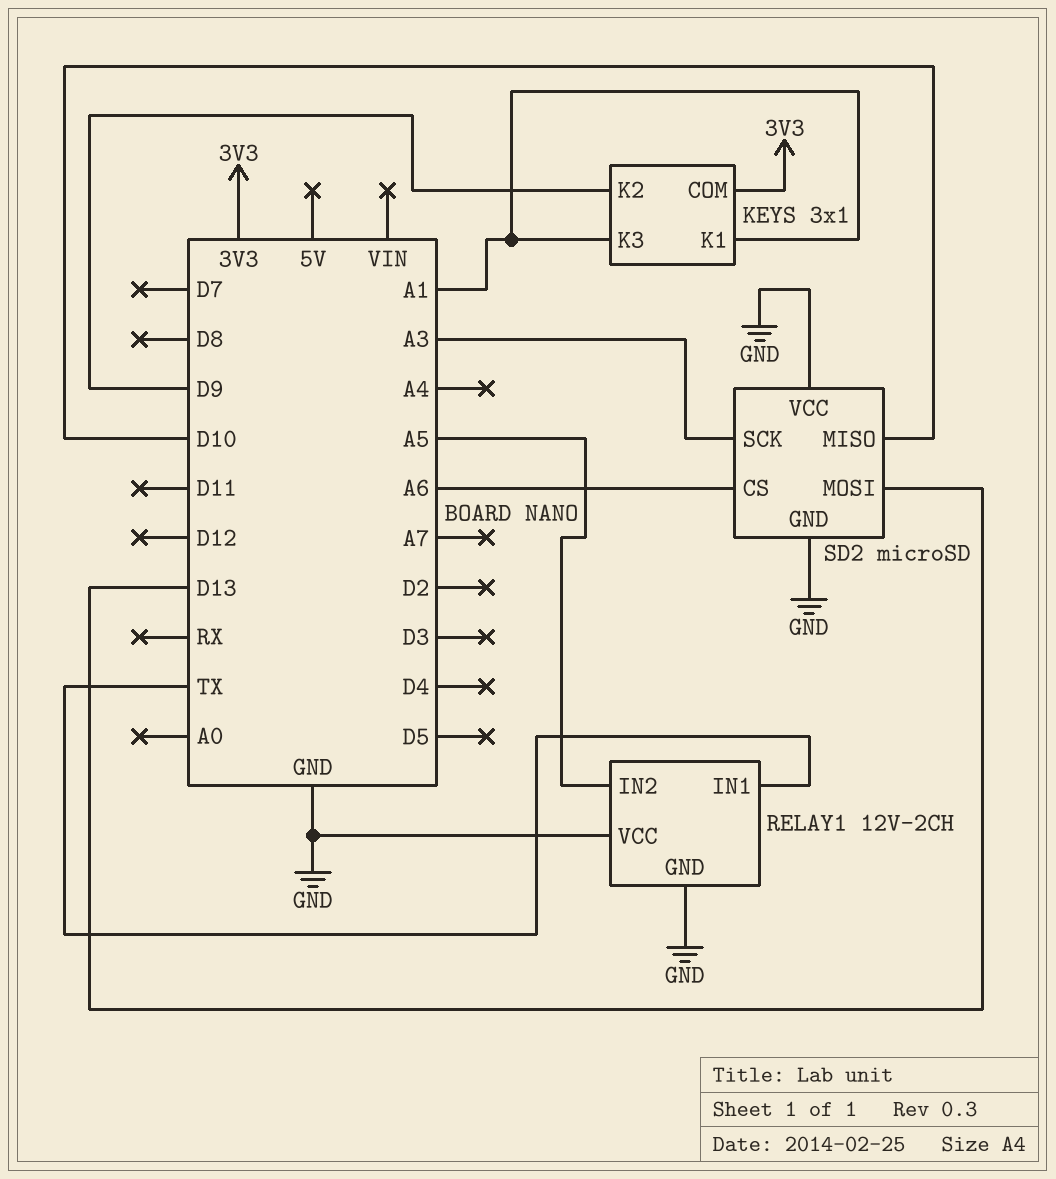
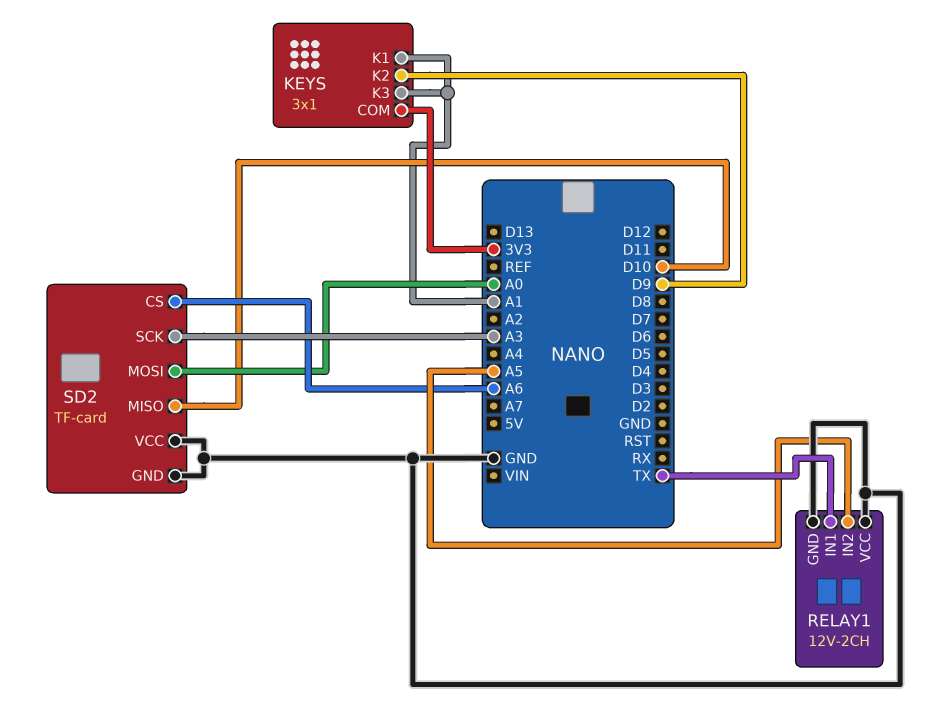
SD2: microSD -> TF-card
SD2 pin MOSI: D13 -> A0

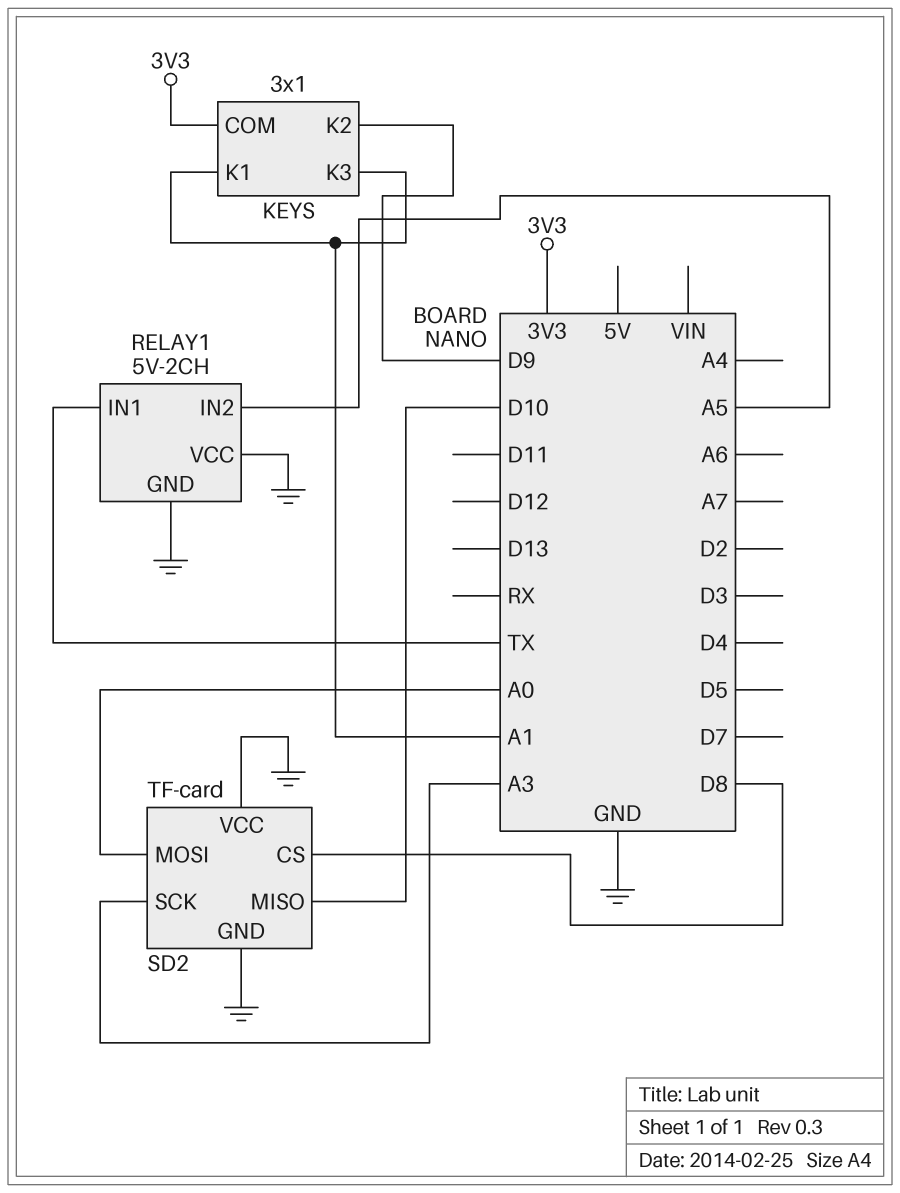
RELAY1: 12V-2CH -> 5V-2CH
SD2 pin CS: A6 -> D8

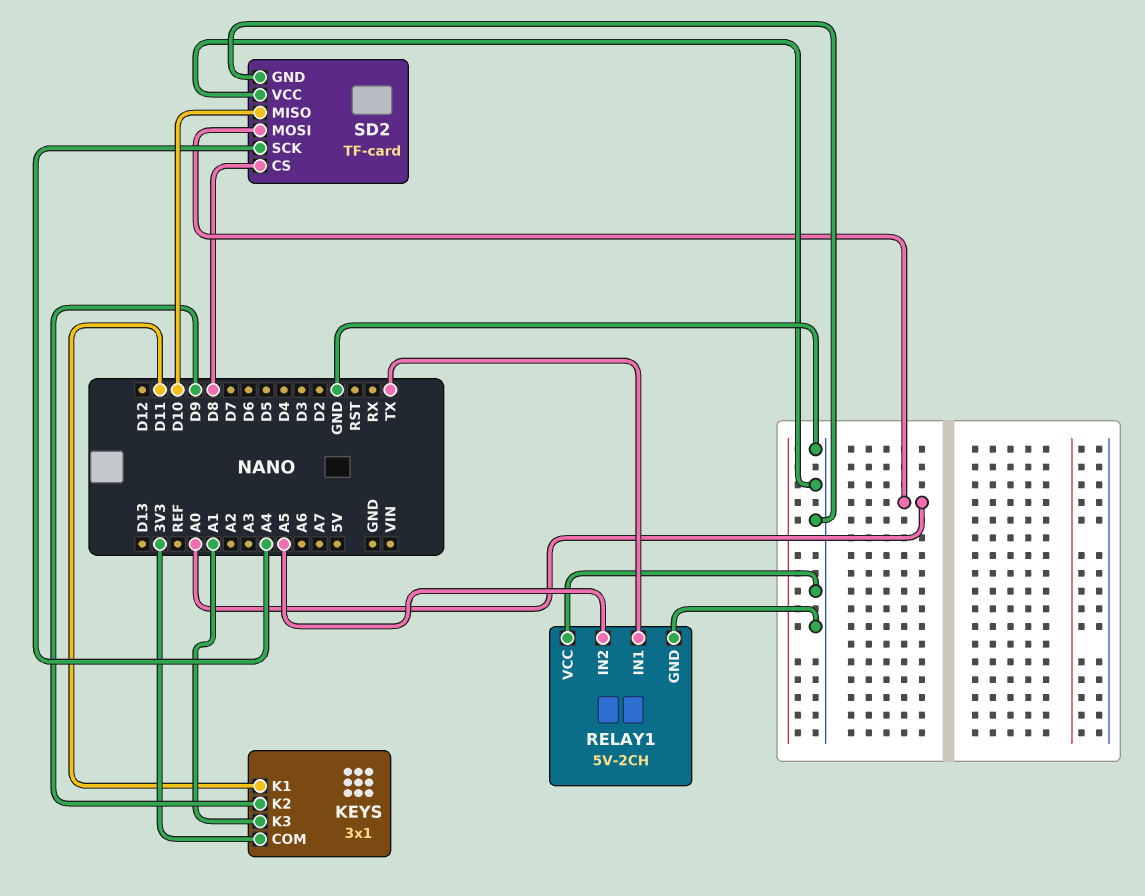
KEYS pin K1: A1 -> D11
SD2 pin SCK: A3 -> A4

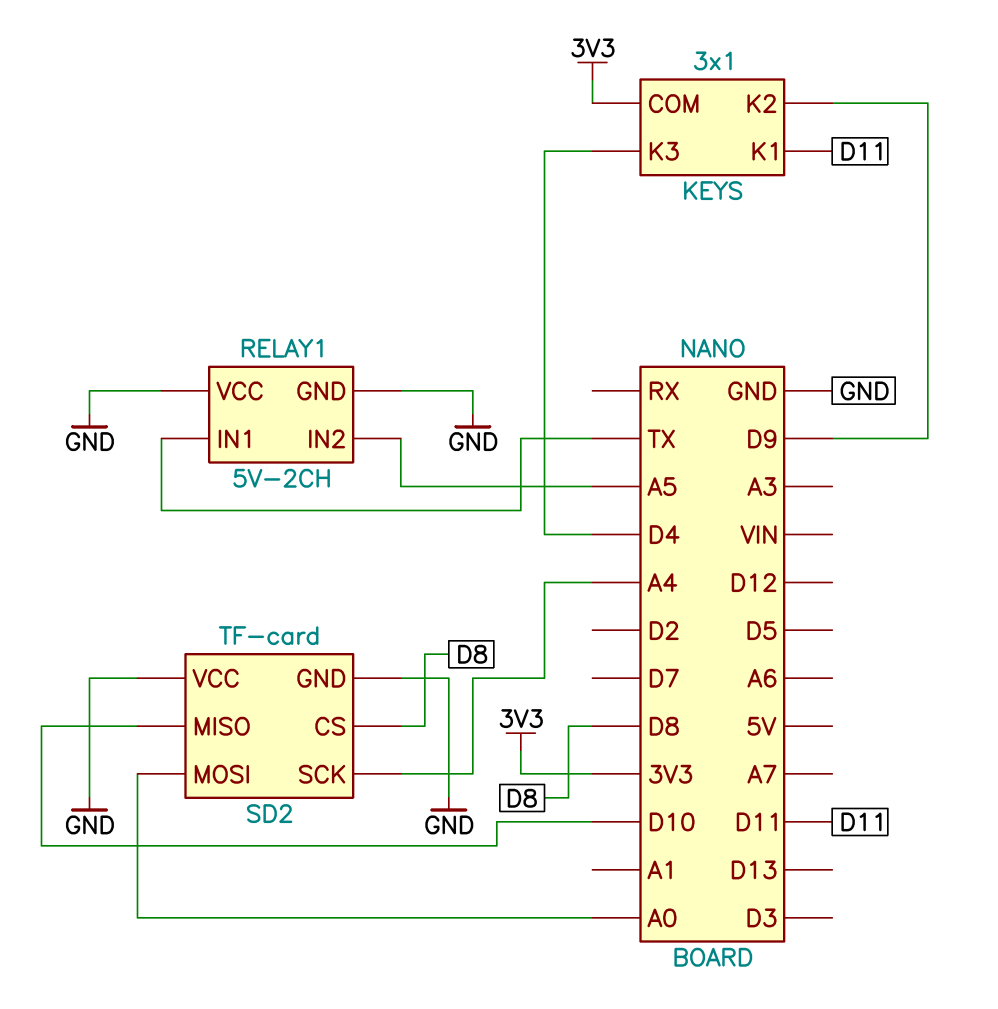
KEYS pin K3: A1 -> D4

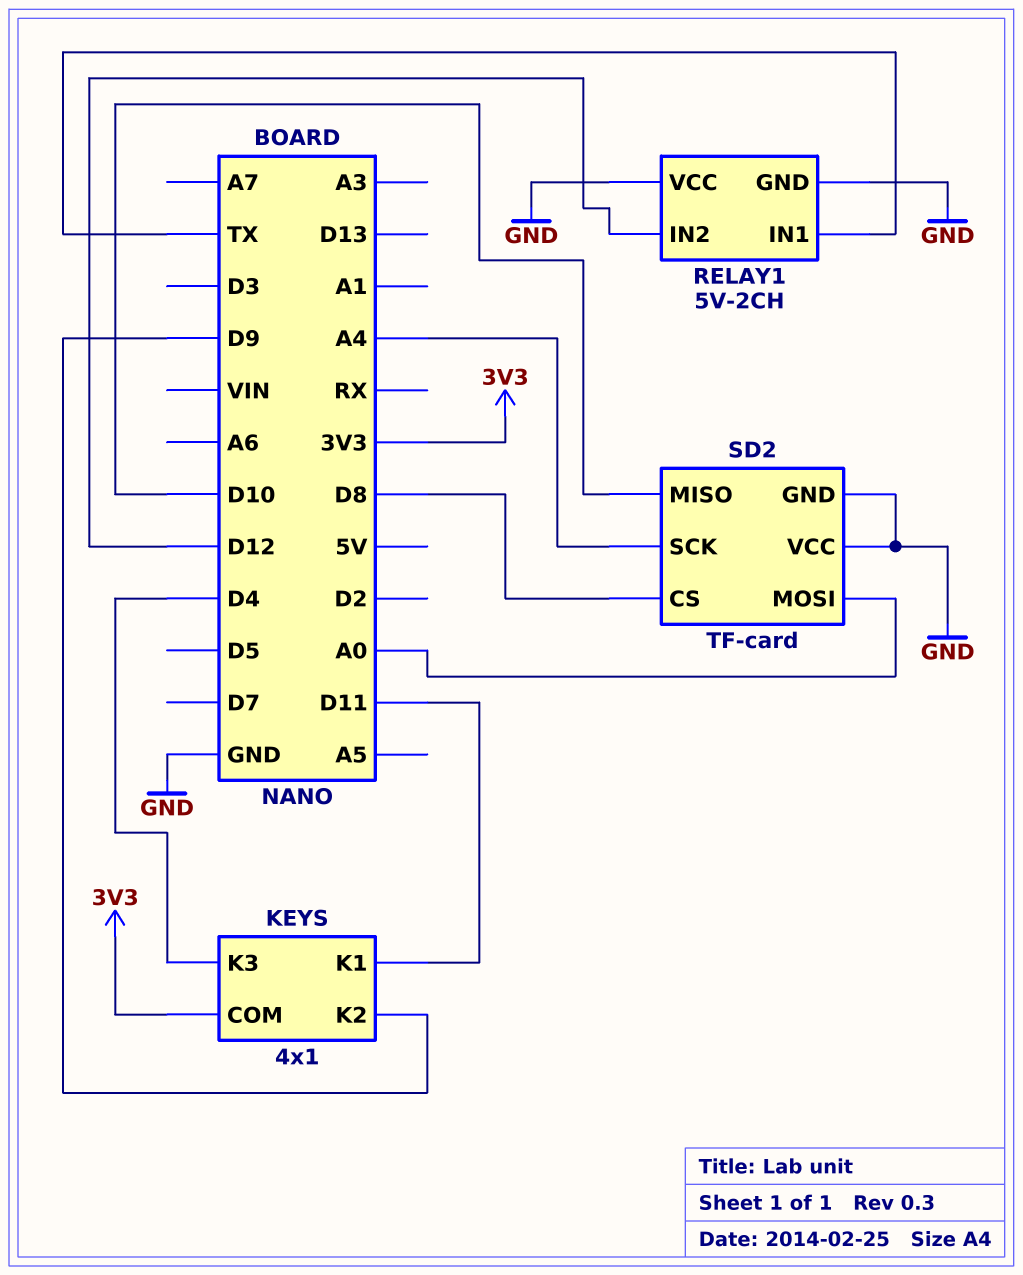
KEYS: 3x1 -> 4x1
RELAY1 pin IN2: A5 -> D12

